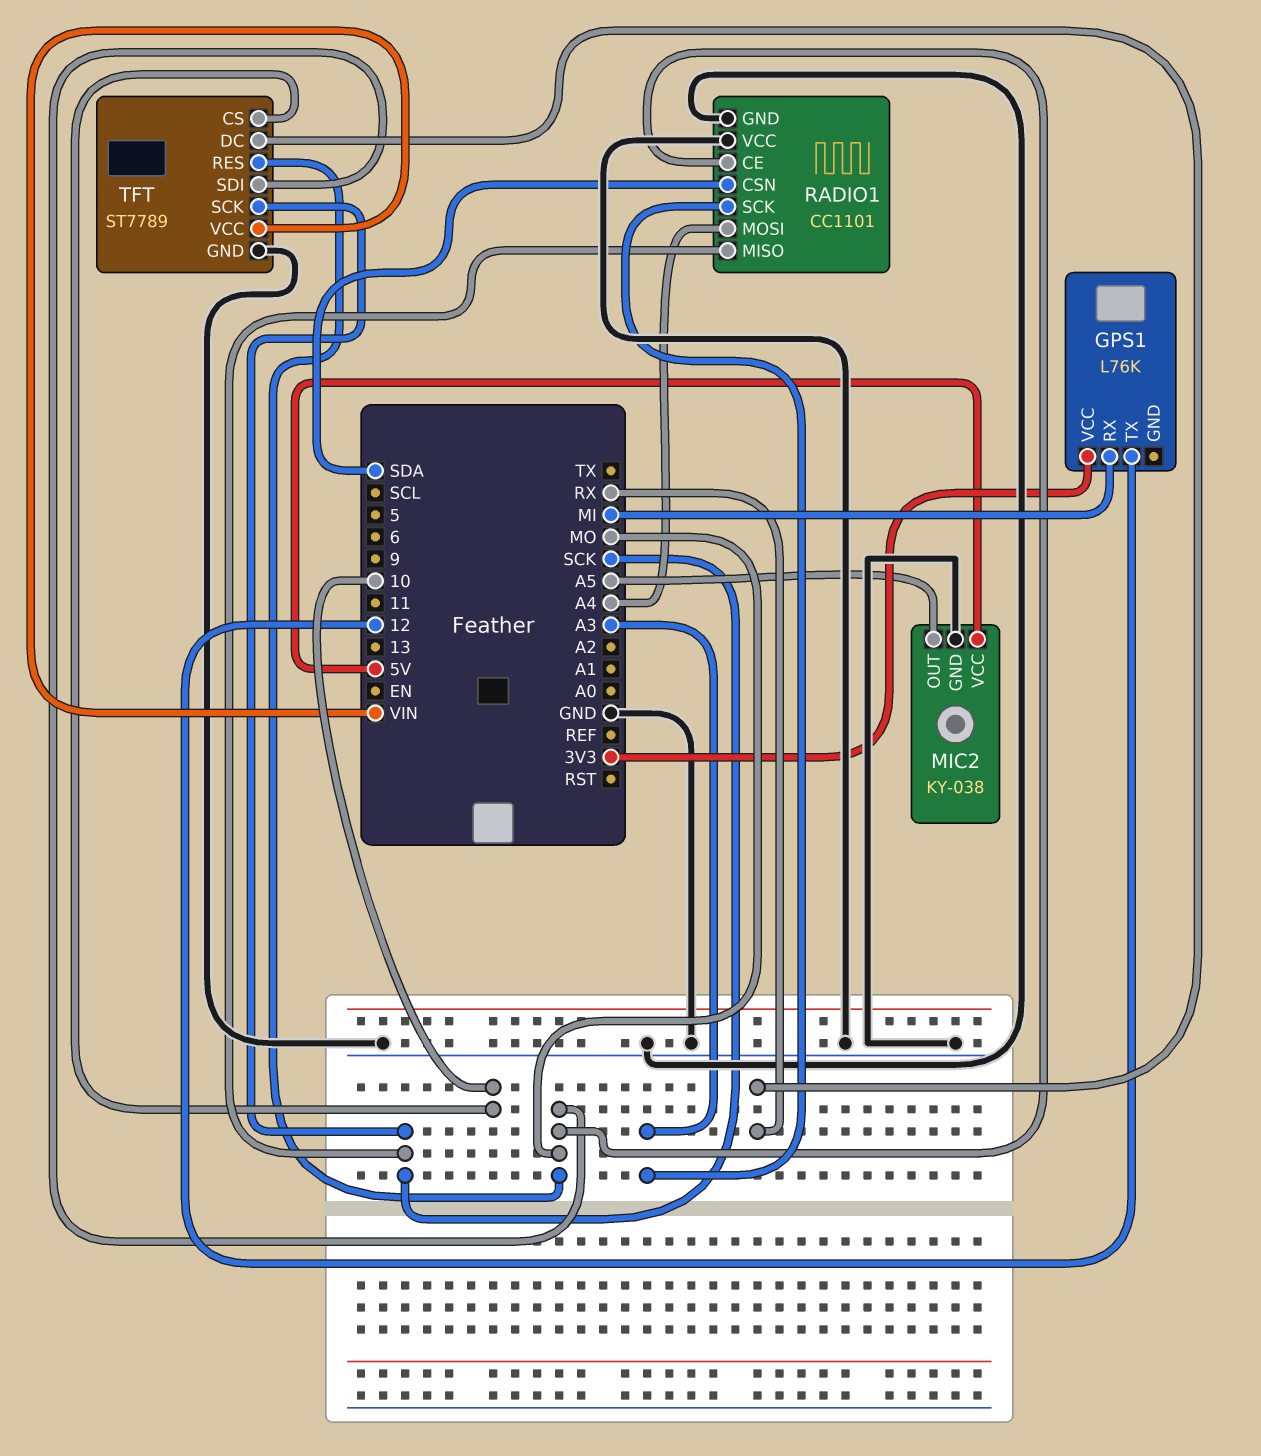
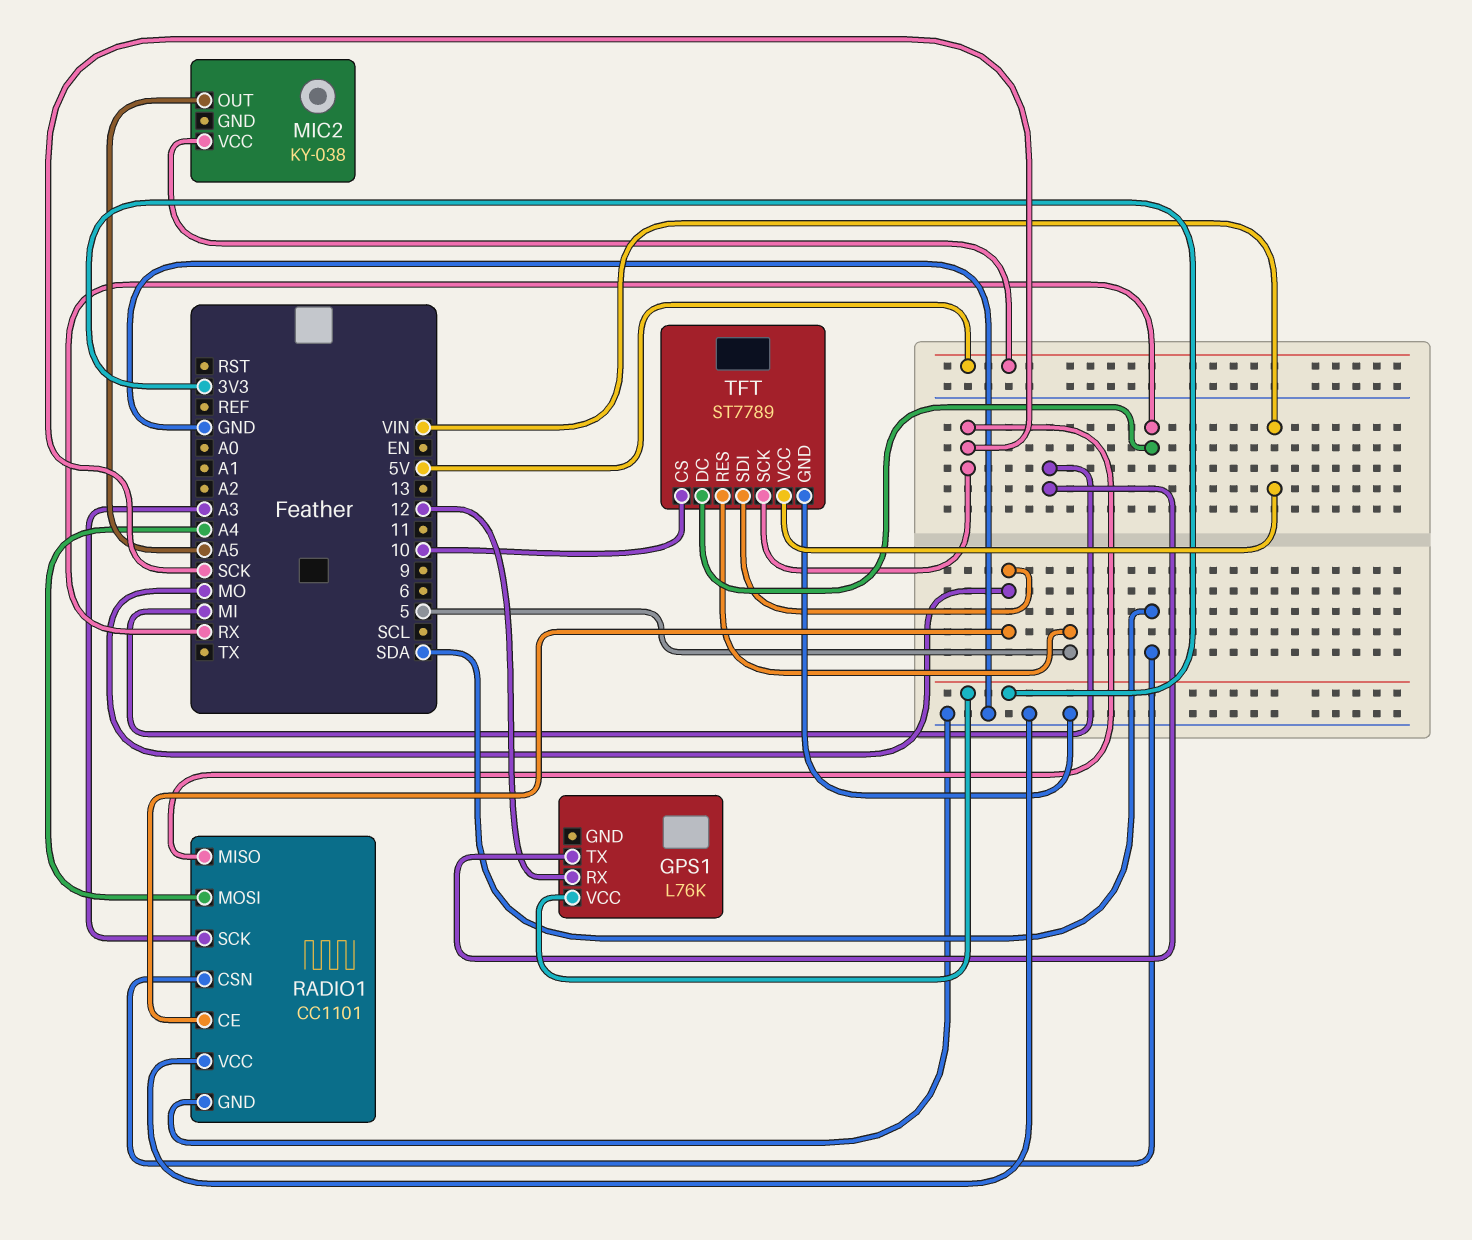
GPS1 pin RX: MI -> 12
GPS1 pin TX: 12 -> MI
MIC2 pin GND: GND -> none
TFT pin RES: MO -> 5

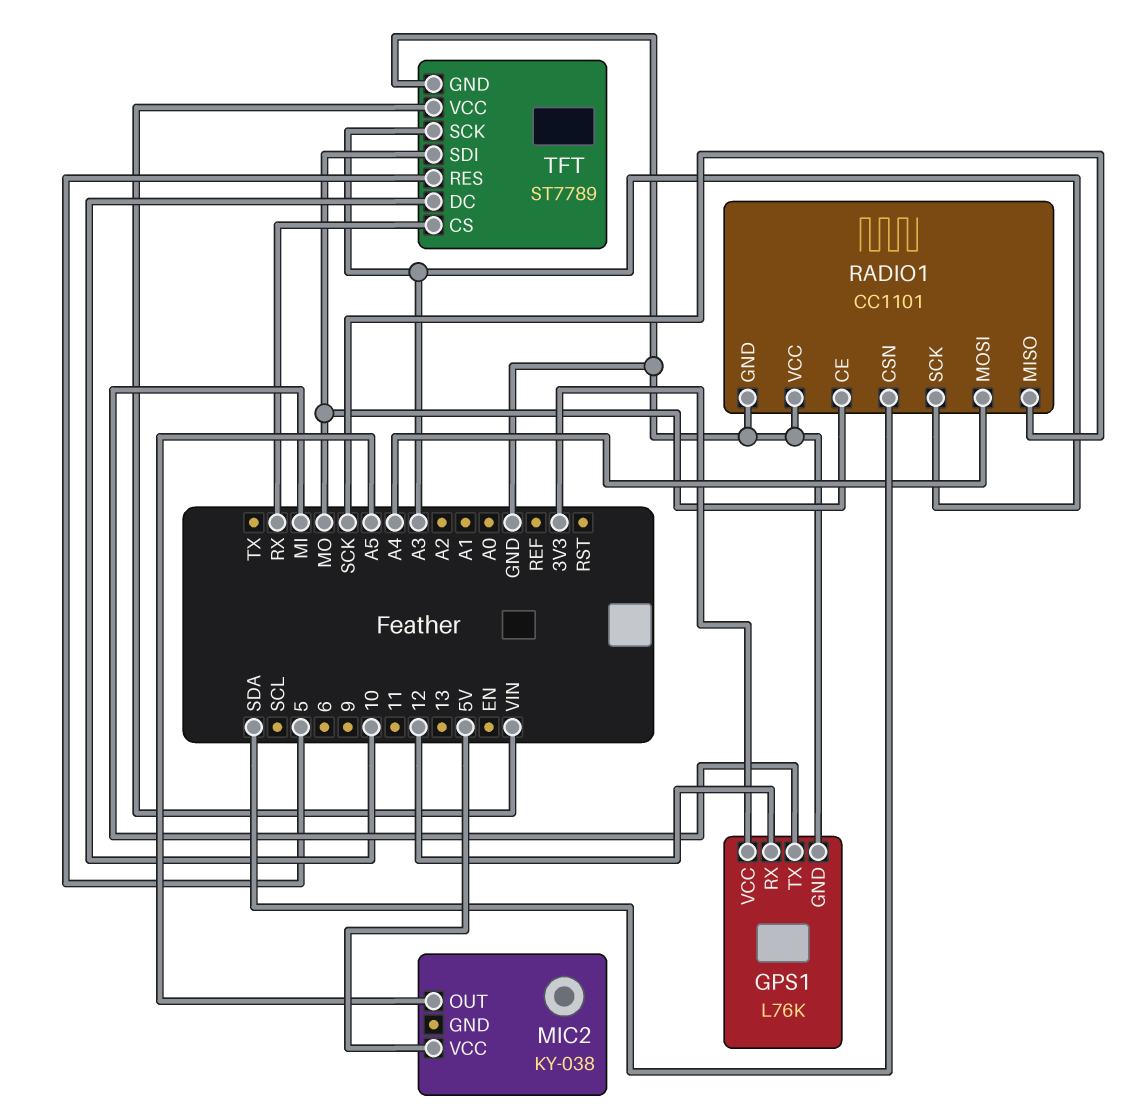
GPS1 pin GND: none -> GND
TFT pin CS: 10 -> RX
TFT pin DC: RX -> 10
TFT pin SCK: SCK -> A3

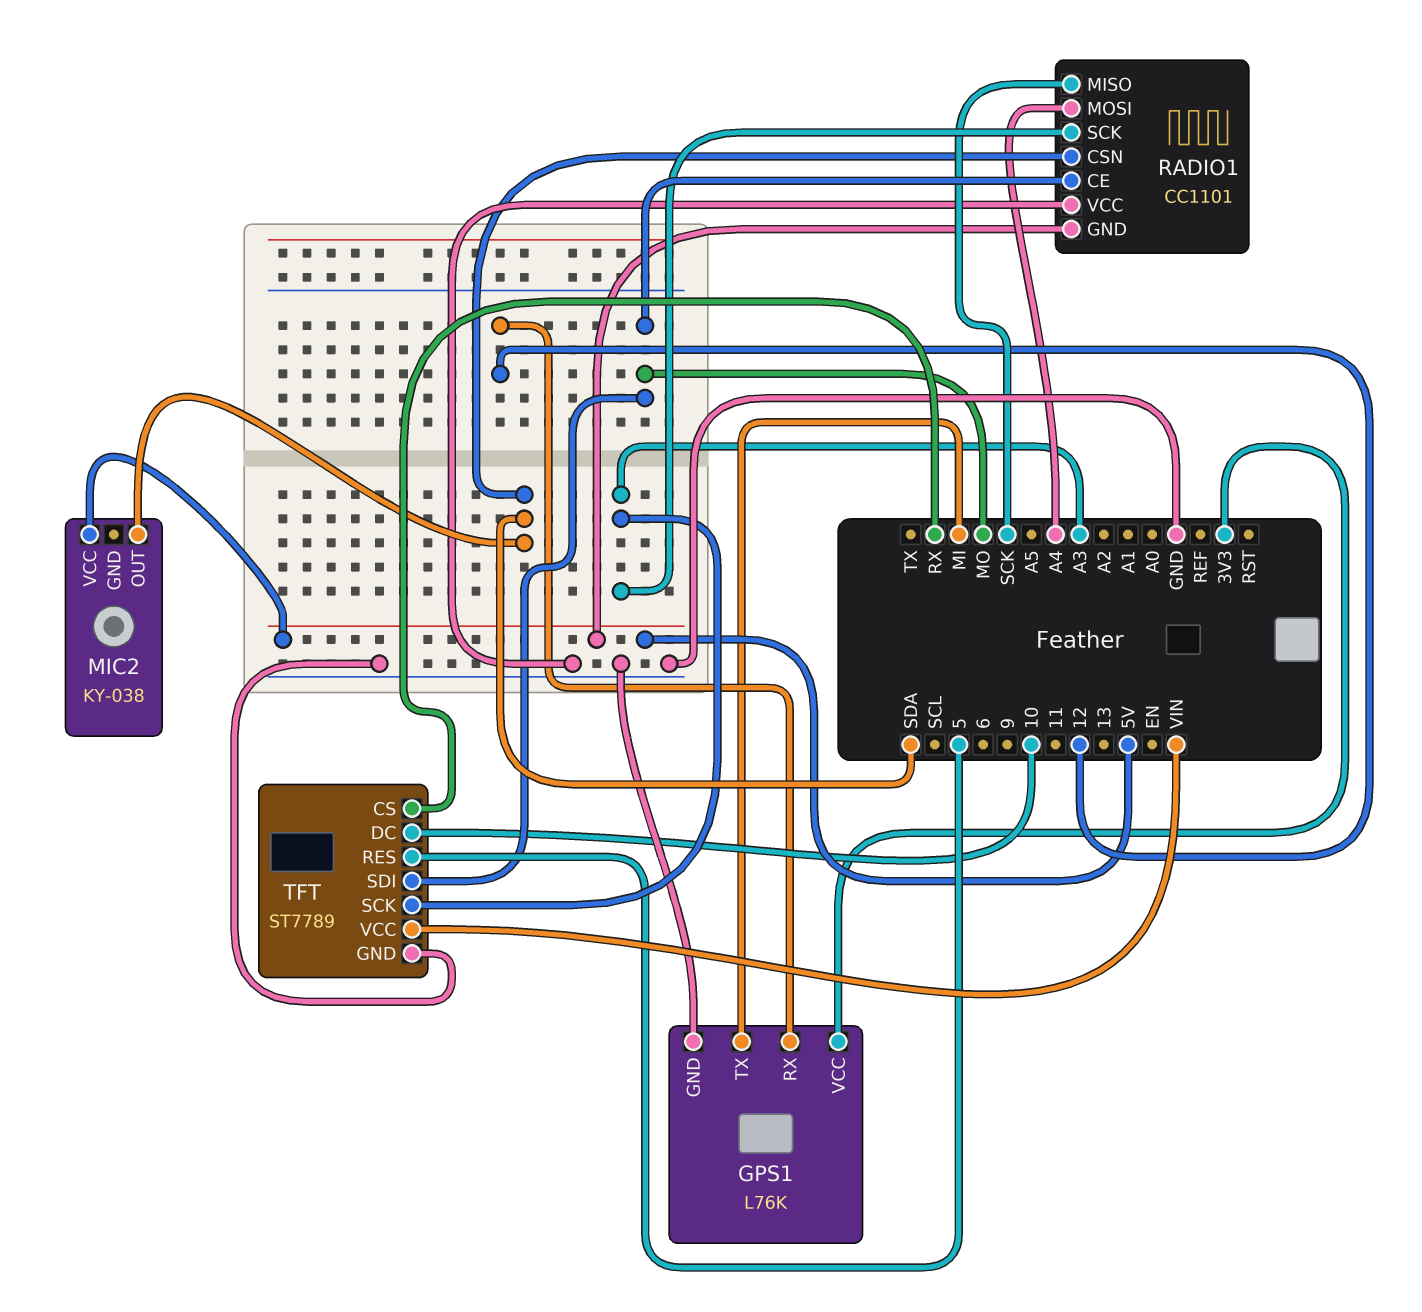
MIC2 pin OUT: A5 -> SDA
RADIO1 pin GND: GND -> 5V

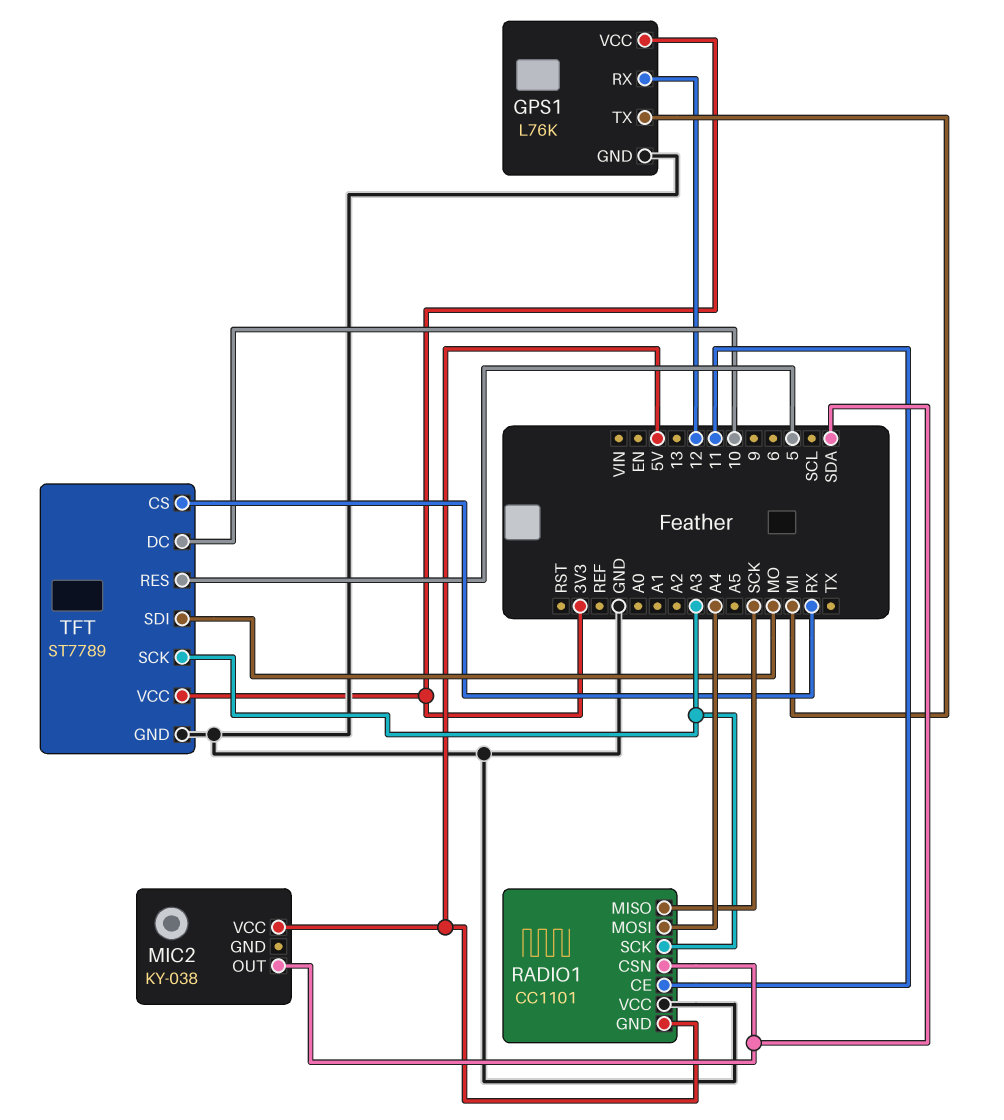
RADIO1 pin CE: MO -> 11
TFT pin VCC: VIN -> 3V3

